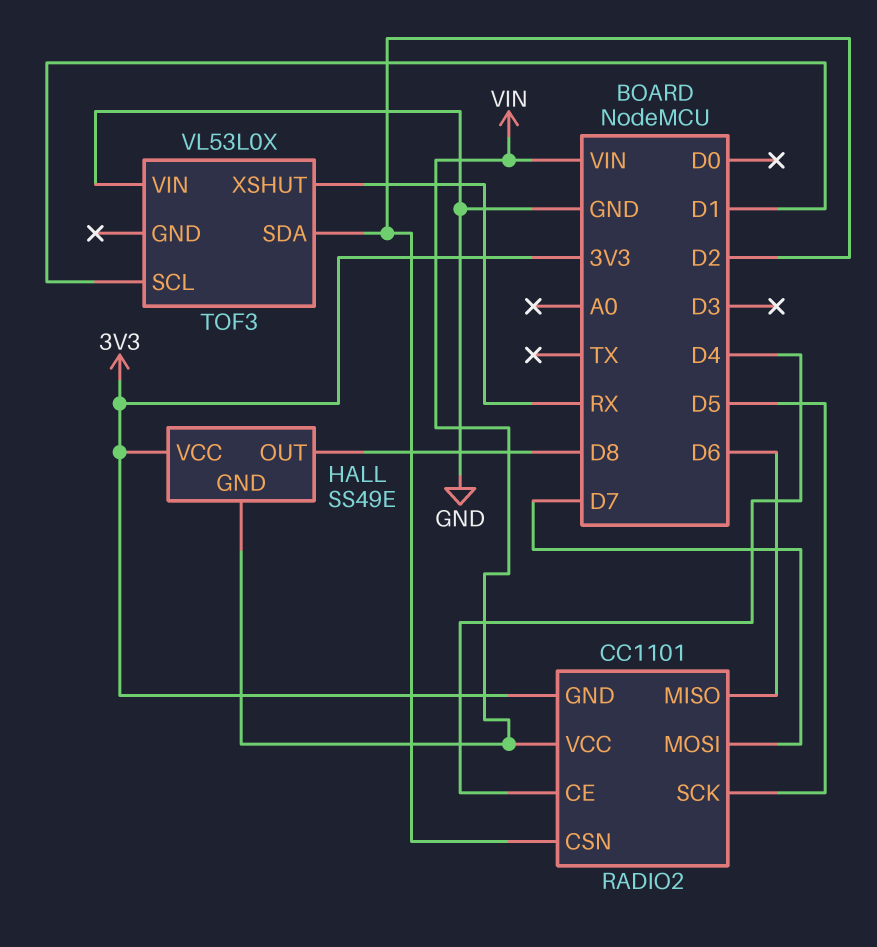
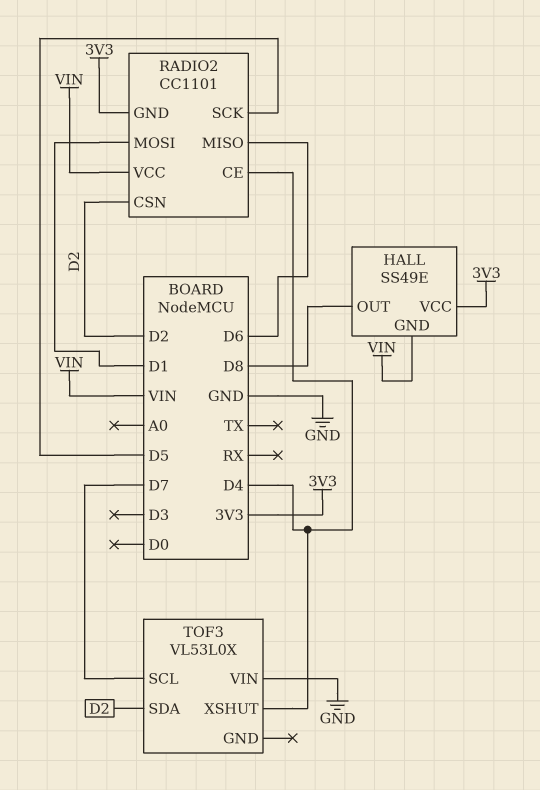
RADIO2 pin MOSI: D7 -> D1
TOF3 pin SCL: D1 -> D7
TOF3 pin XSHUT: RX -> D4

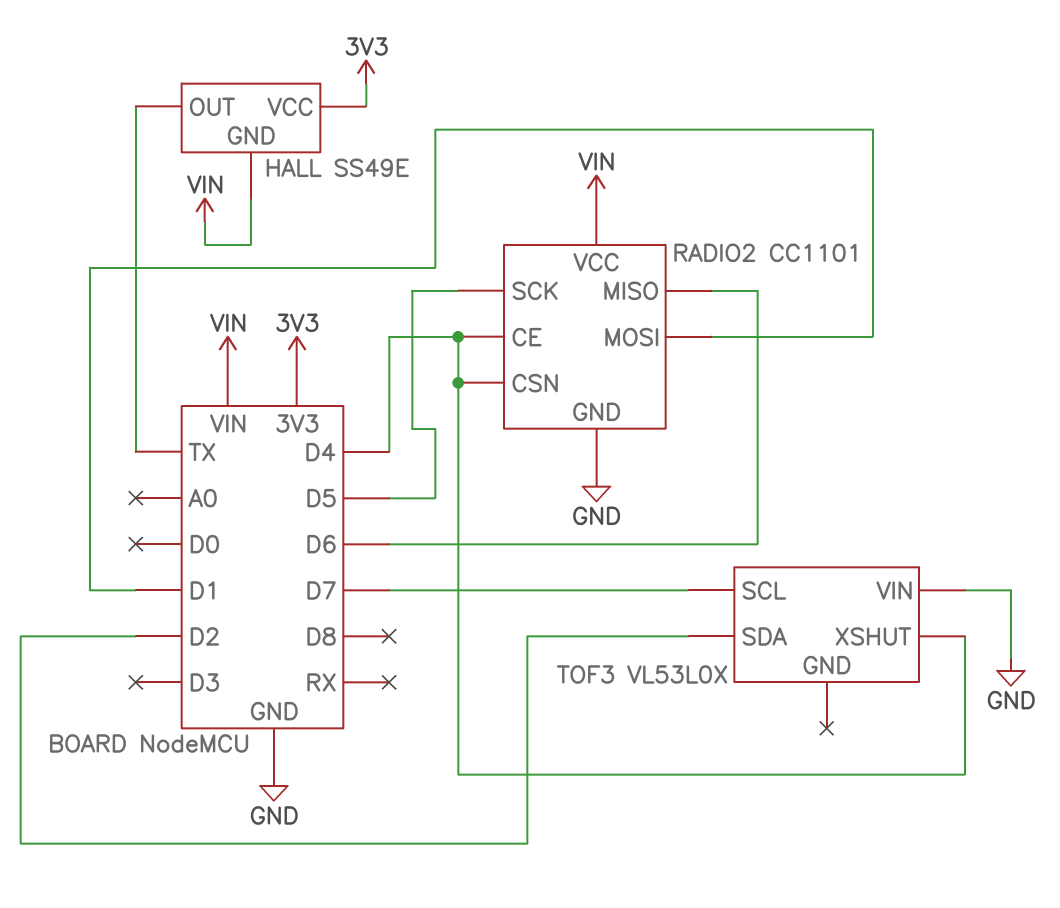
HALL pin OUT: D8 -> TX
RADIO2 pin CSN: D2 -> D4
RADIO2 pin GND: 3V3 -> GND

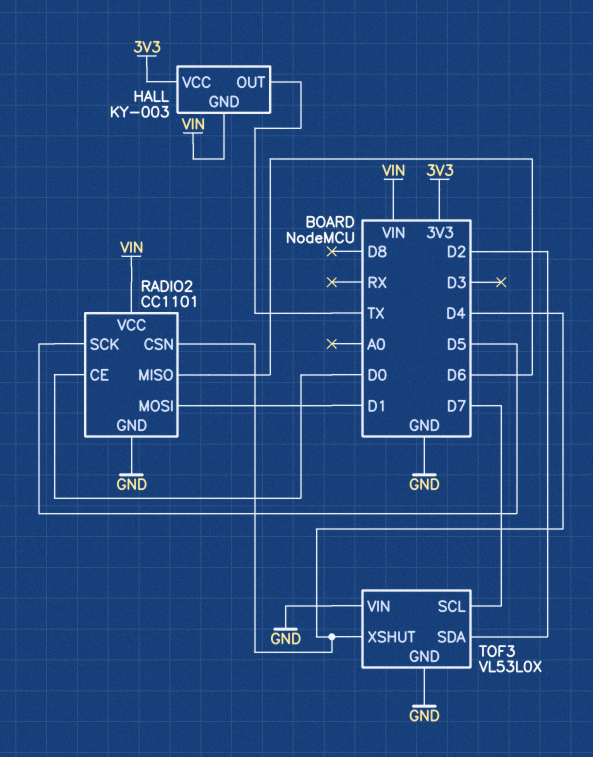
HALL: SS49E -> KY-003
RADIO2 pin CE: D4 -> D0
TOF3 pin GND: none -> GND

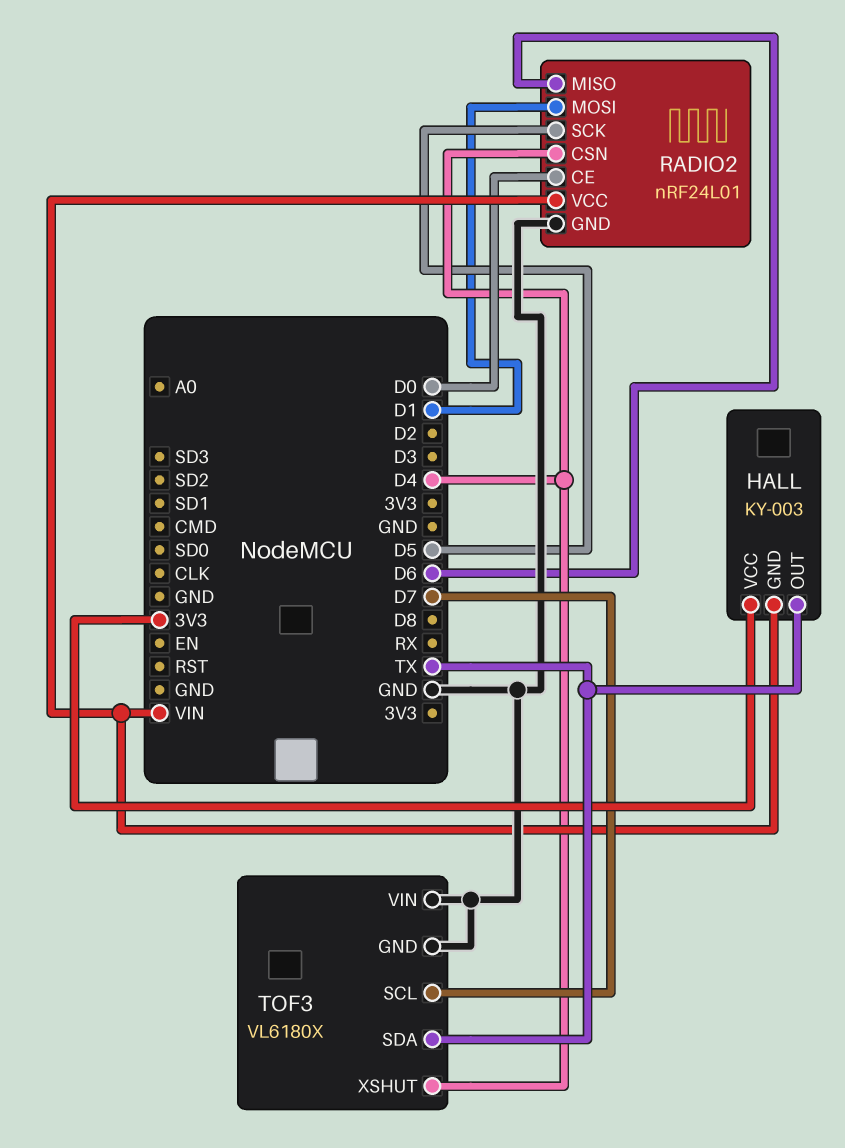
RADIO2: CC1101 -> nRF24L01
TOF3: VL53L0X -> VL6180X
TOF3 pin SDA: D2 -> TX

